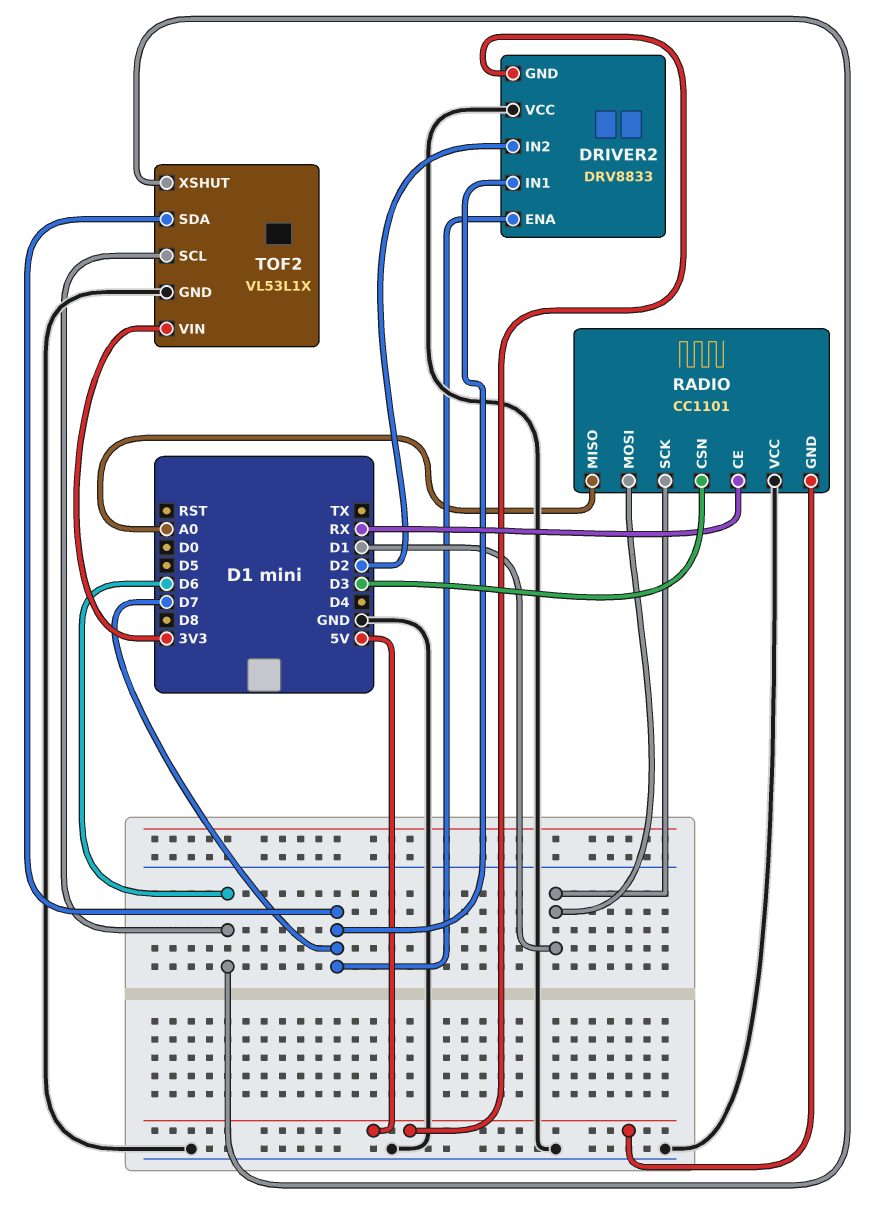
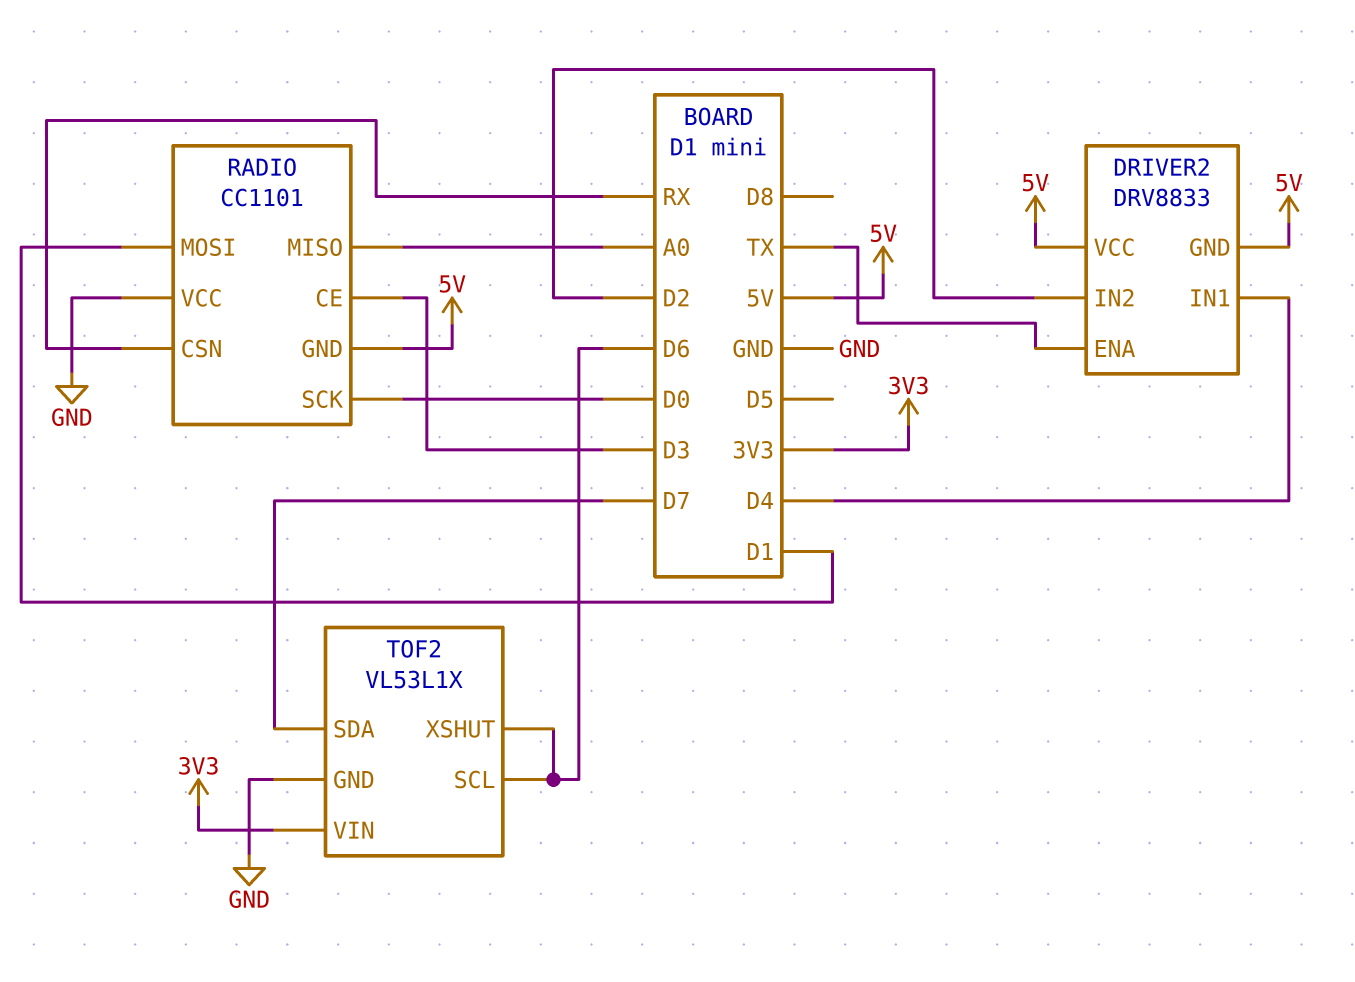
DRIVER2 pin ENA: D7 -> TX
DRIVER2 pin IN1: D7 -> D4
DRIVER2 pin VCC: GND -> 5V
RADIO pin CE: RX -> D3
RADIO pin CSN: D3 -> RX
RADIO pin SCK: D1 -> D0

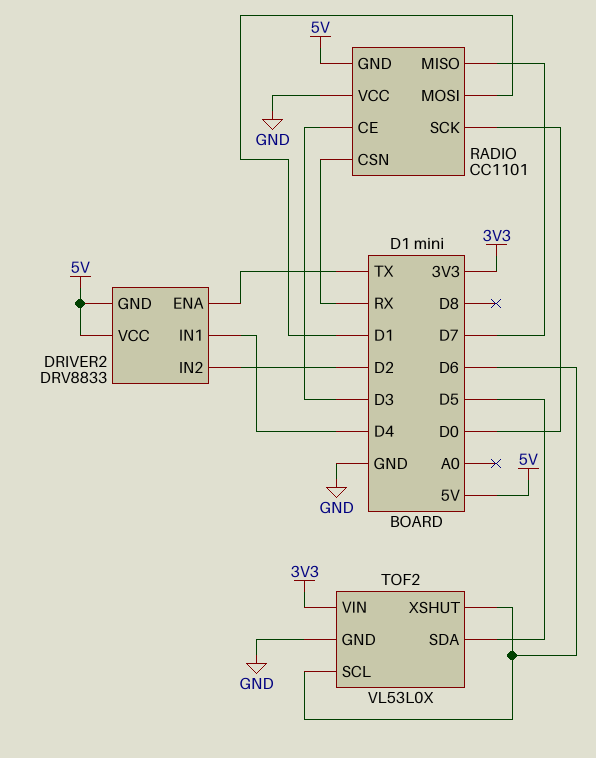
RADIO pin MISO: A0 -> D7
TOF2: VL53L1X -> VL53L0X
TOF2 pin SDA: D7 -> D5

